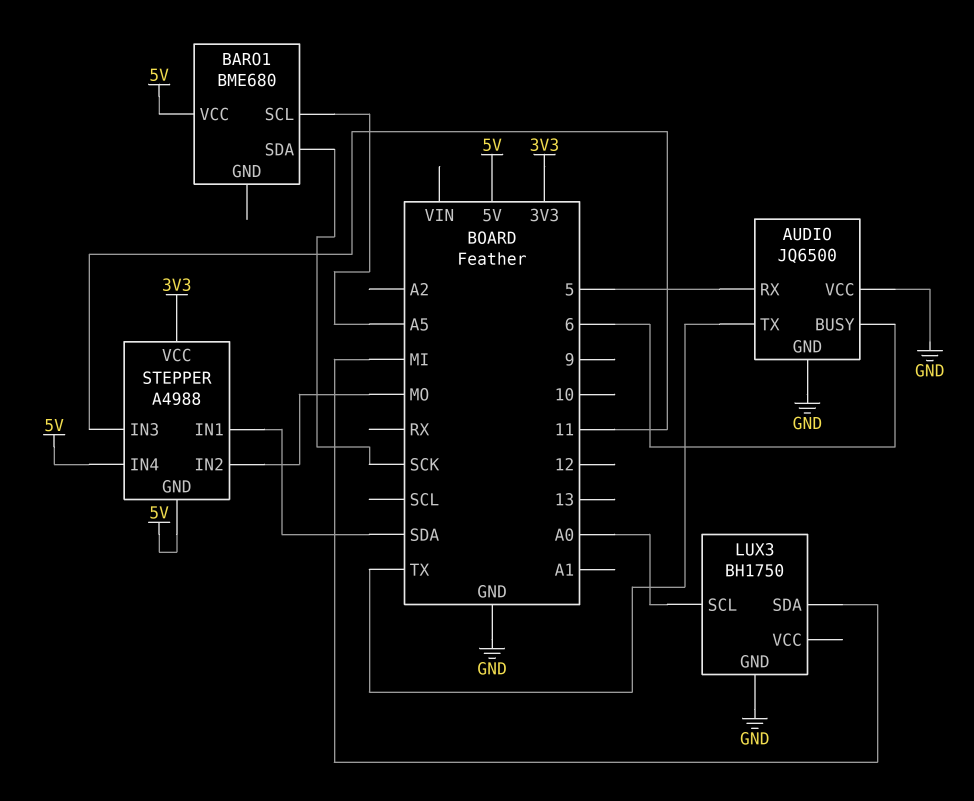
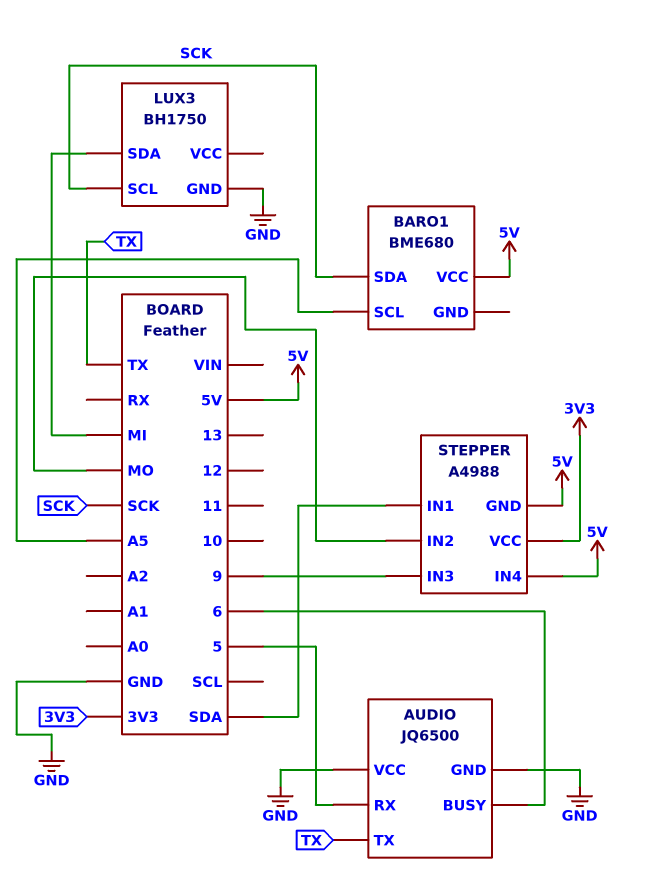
LUX3 pin SCL: A0 -> SCK
STEPPER pin IN3: 11 -> 9

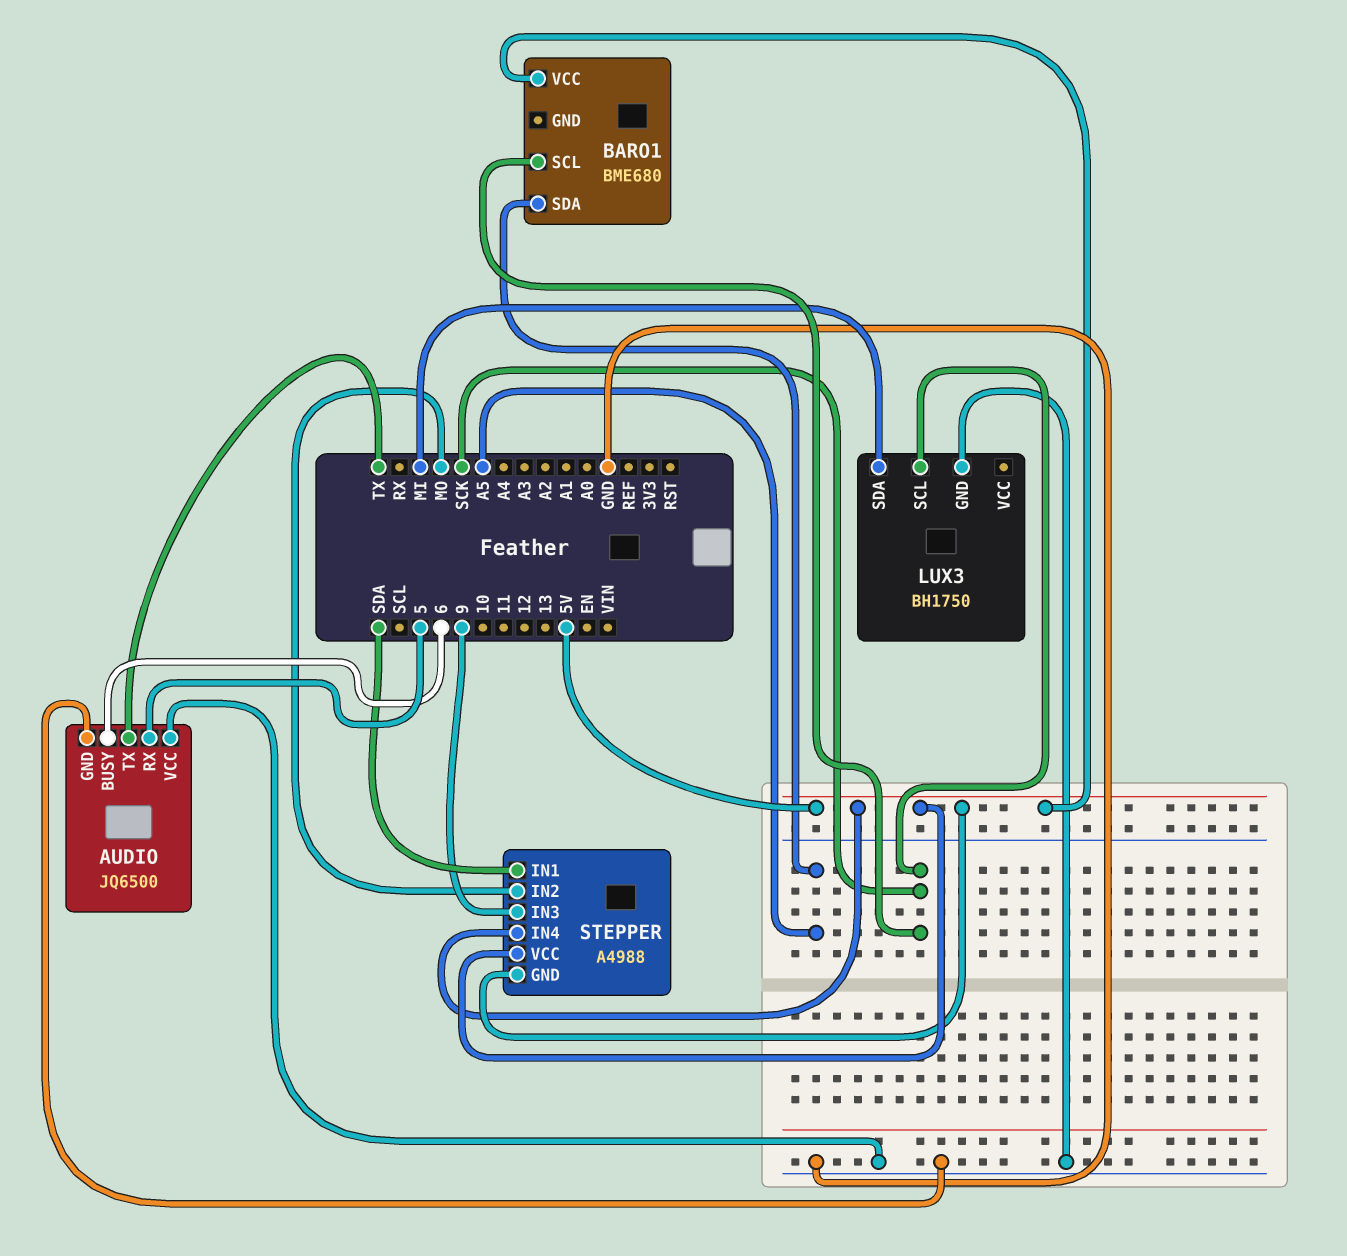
BARO1 pin SCL: A5 -> SCK
BARO1 pin SDA: SCK -> A5
STEPPER pin VCC: 3V3 -> 5V

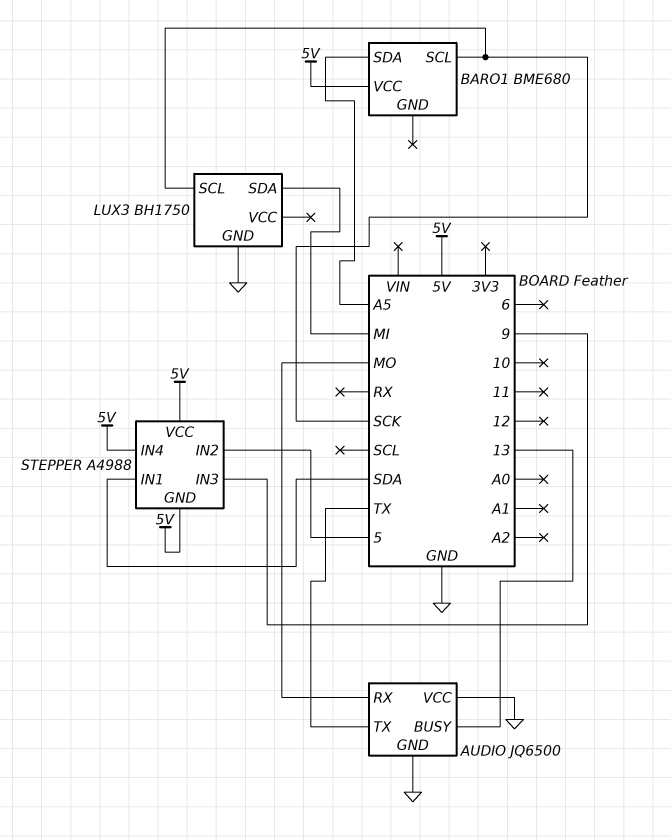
AUDIO pin BUSY: 6 -> 13
AUDIO pin RX: 5 -> MO
STEPPER pin IN2: MO -> 5

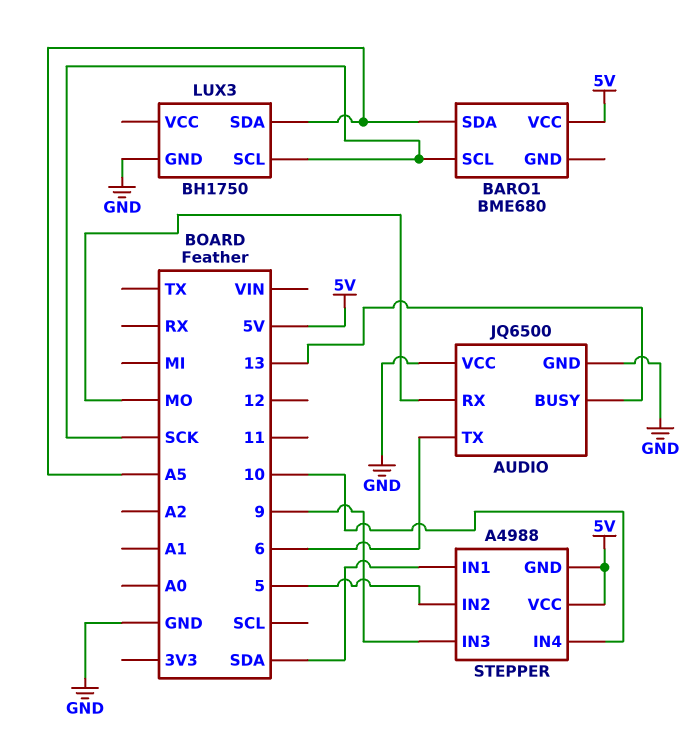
AUDIO pin TX: TX -> 6
LUX3 pin SDA: MI -> A5
STEPPER pin IN4: 5V -> 10

